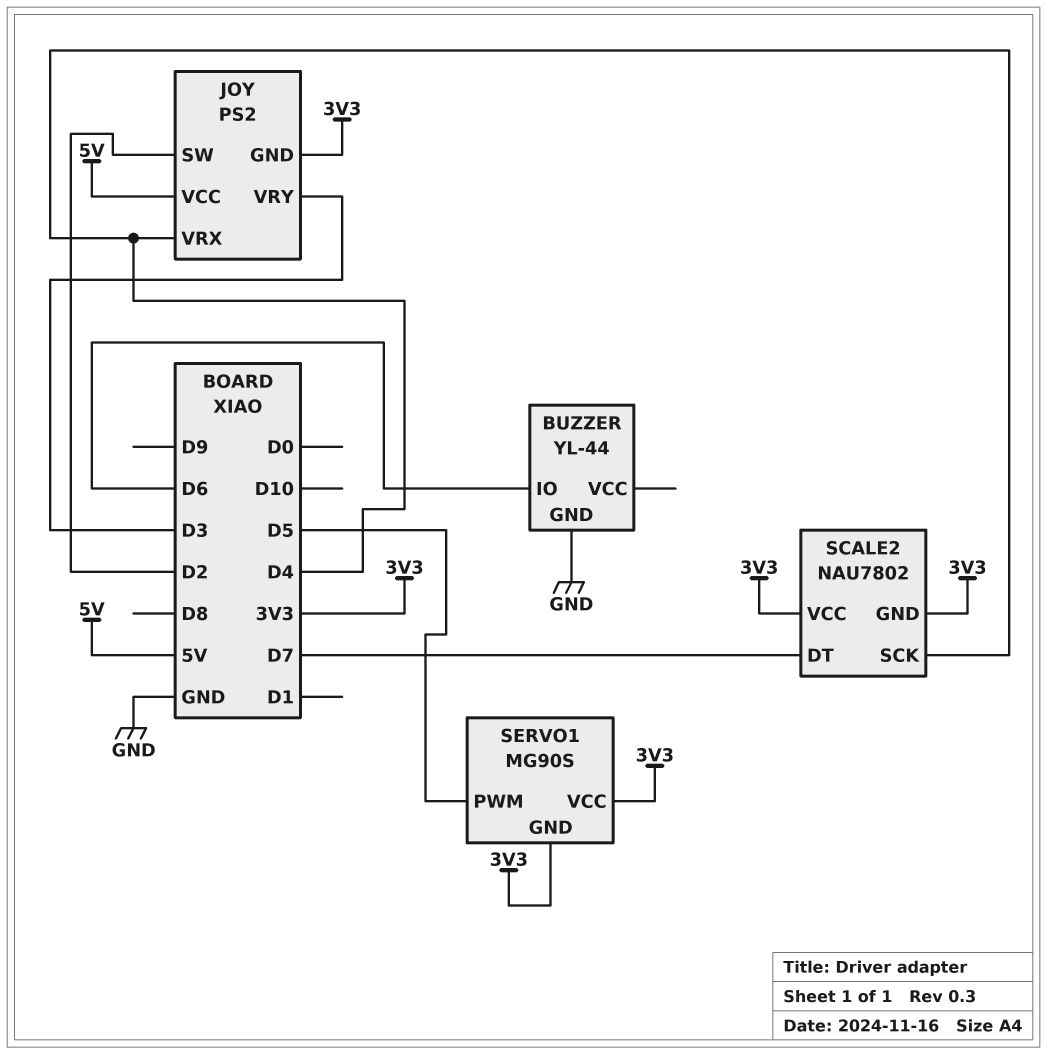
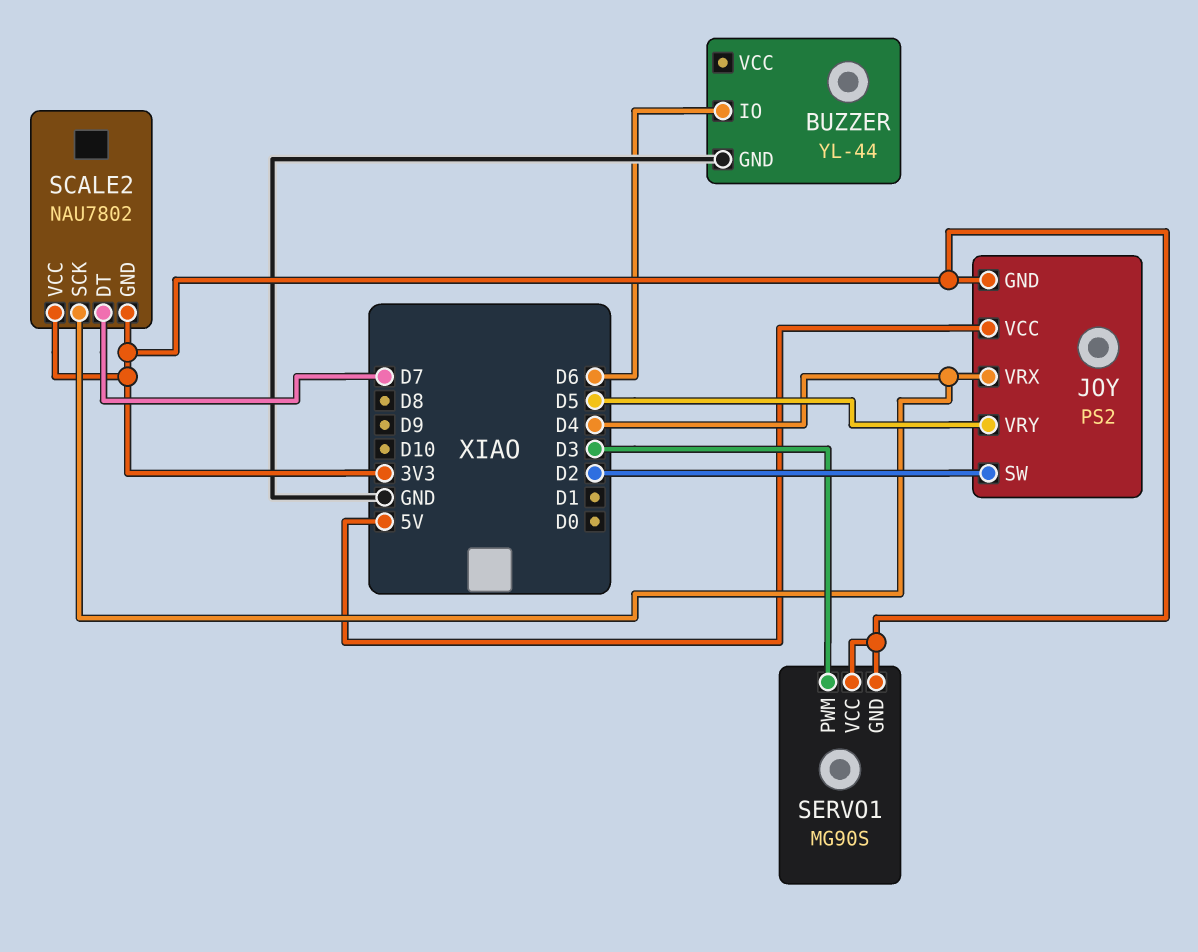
JOY pin VRY: D3 -> D5
SERVO1 pin PWM: D5 -> D3

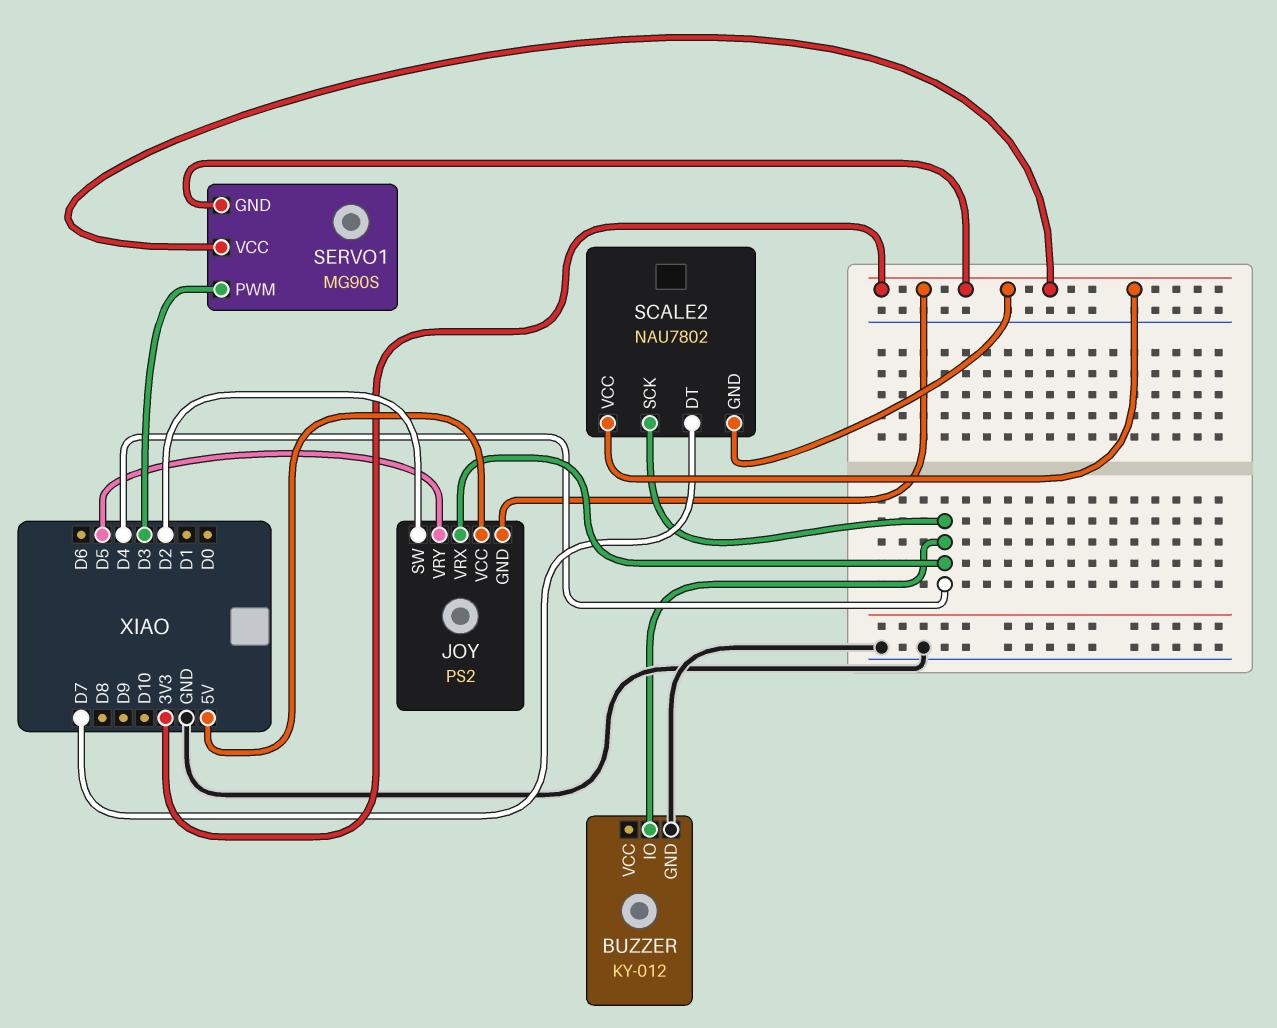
BUZZER: YL-44 -> KY-012
BUZZER pin IO: D6 -> D4

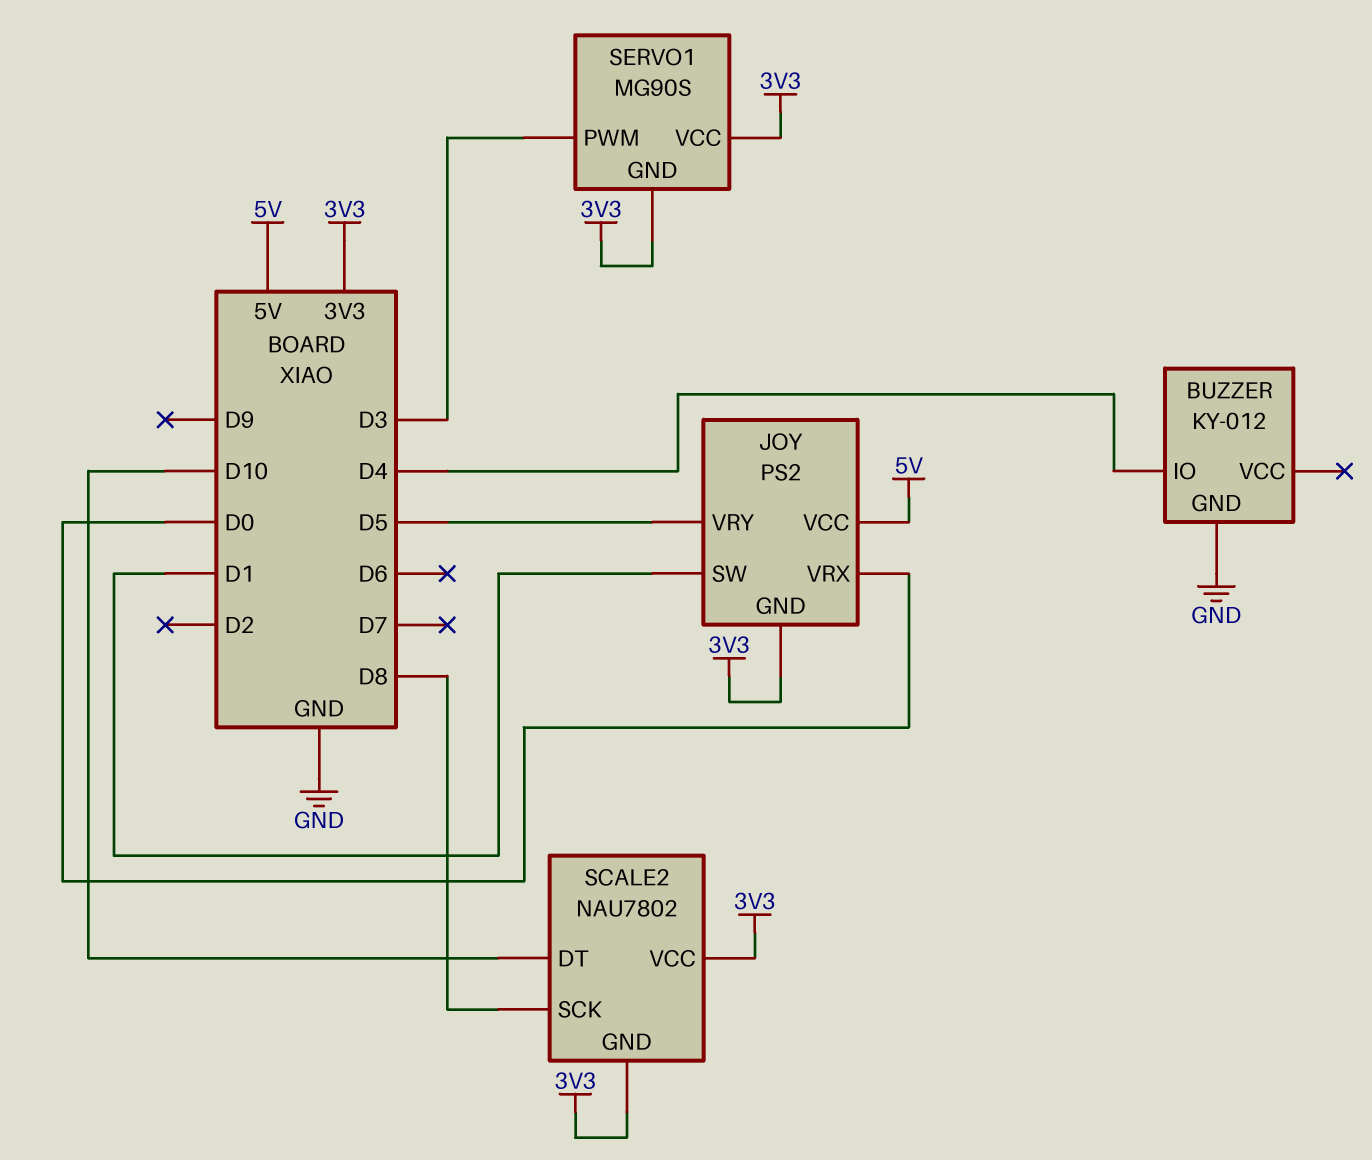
JOY pin SW: D2 -> D1
JOY pin VRX: D4 -> D0
SCALE2 pin DT: D7 -> D10
SCALE2 pin SCK: D4 -> D8

